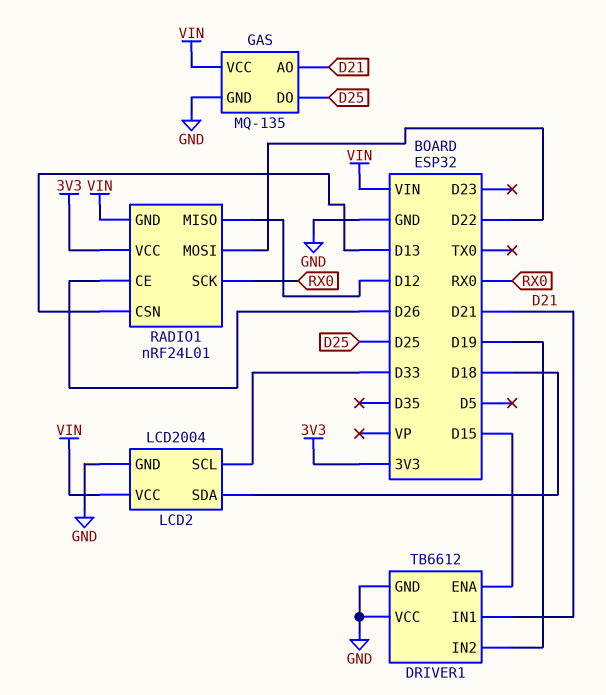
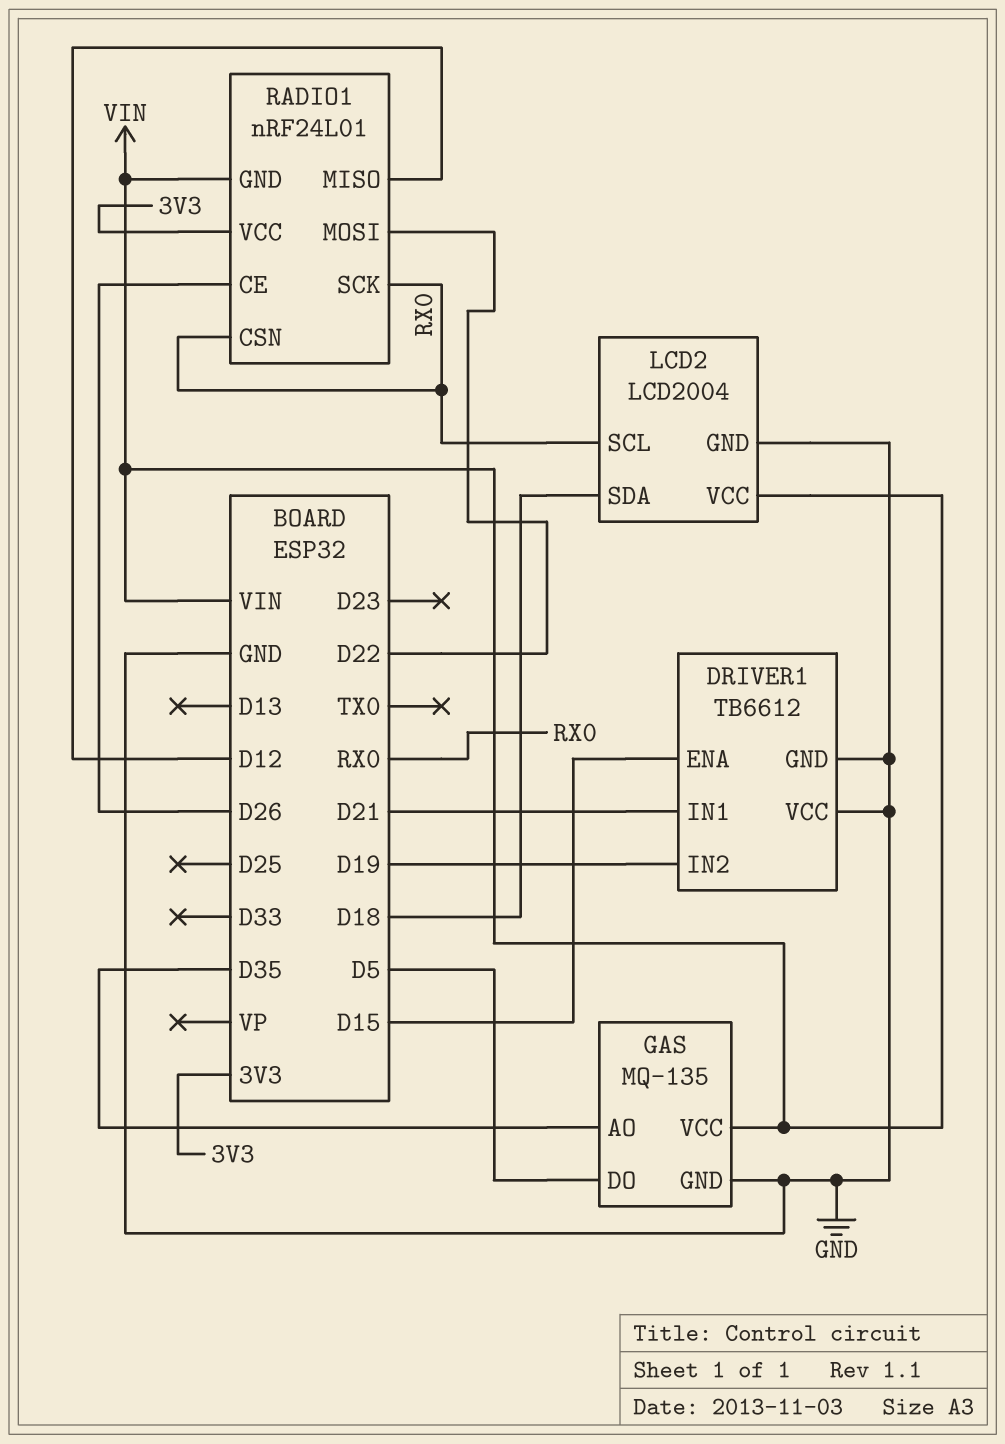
GAS pin AO: D21 -> D35
GAS pin DO: D25 -> D5
LCD2 pin SCL: D33 -> RX0
RADIO1 pin CSN: D13 -> RX0

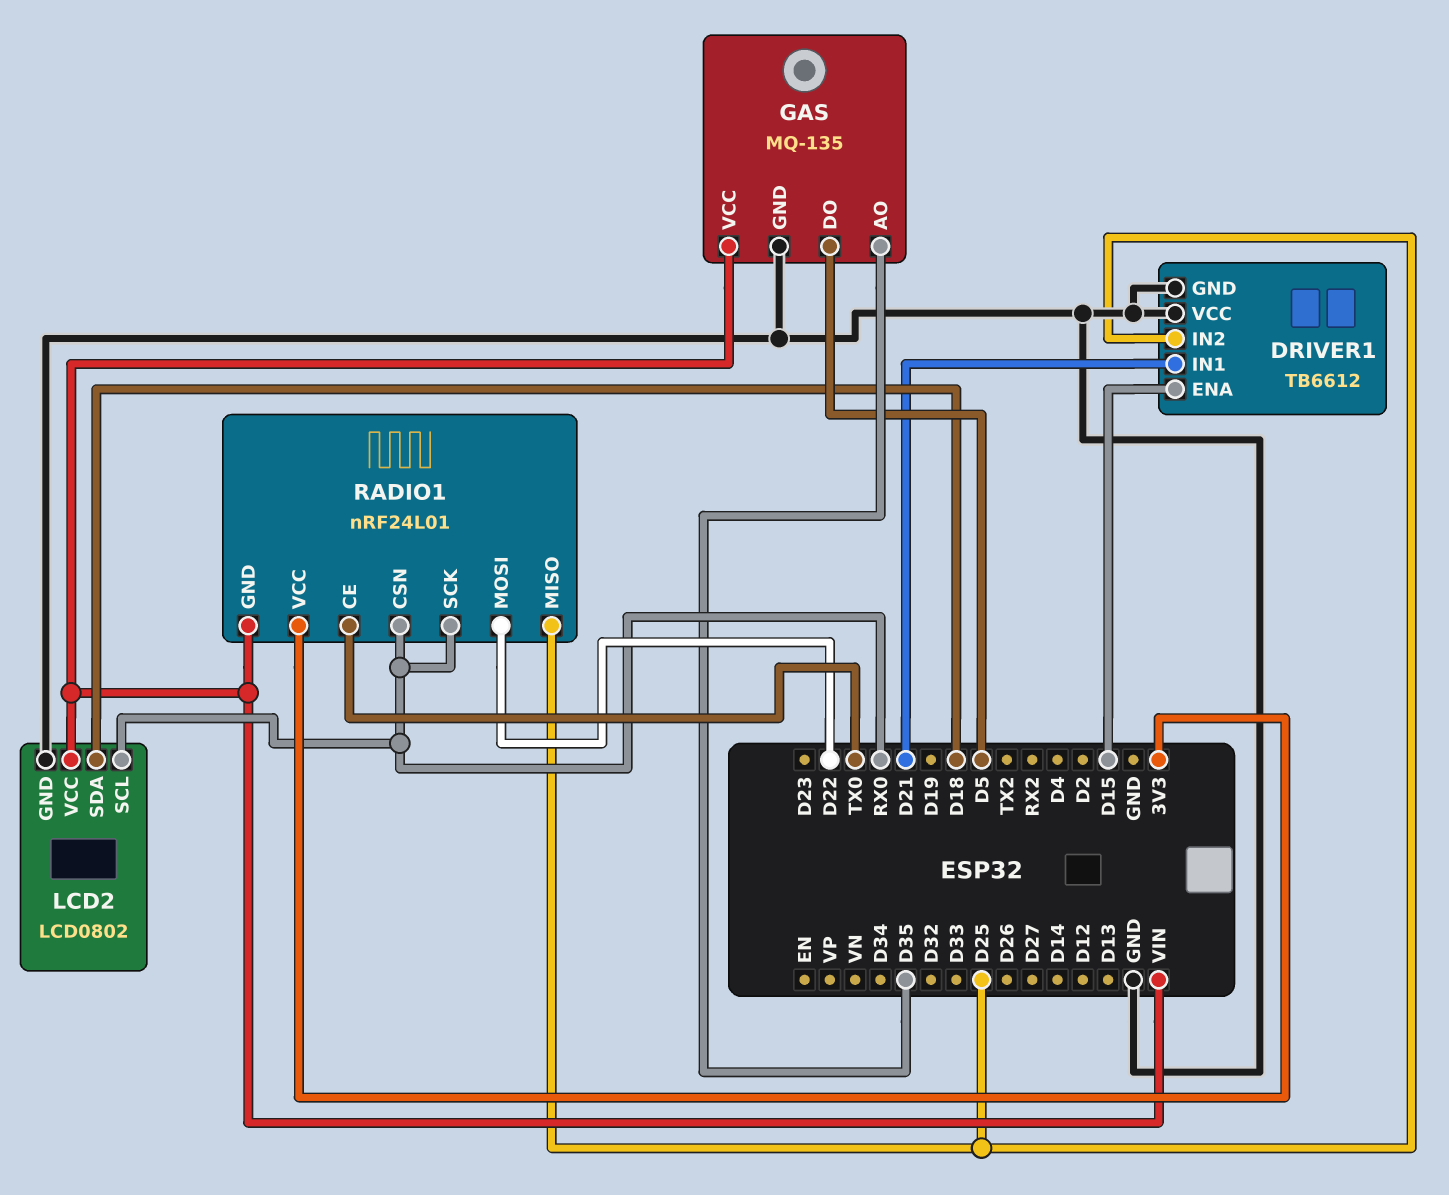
DRIVER1 pin IN2: D19 -> D25
LCD2: LCD2004 -> LCD0802
RADIO1 pin CE: D26 -> TX0
RADIO1 pin MISO: D12 -> D25

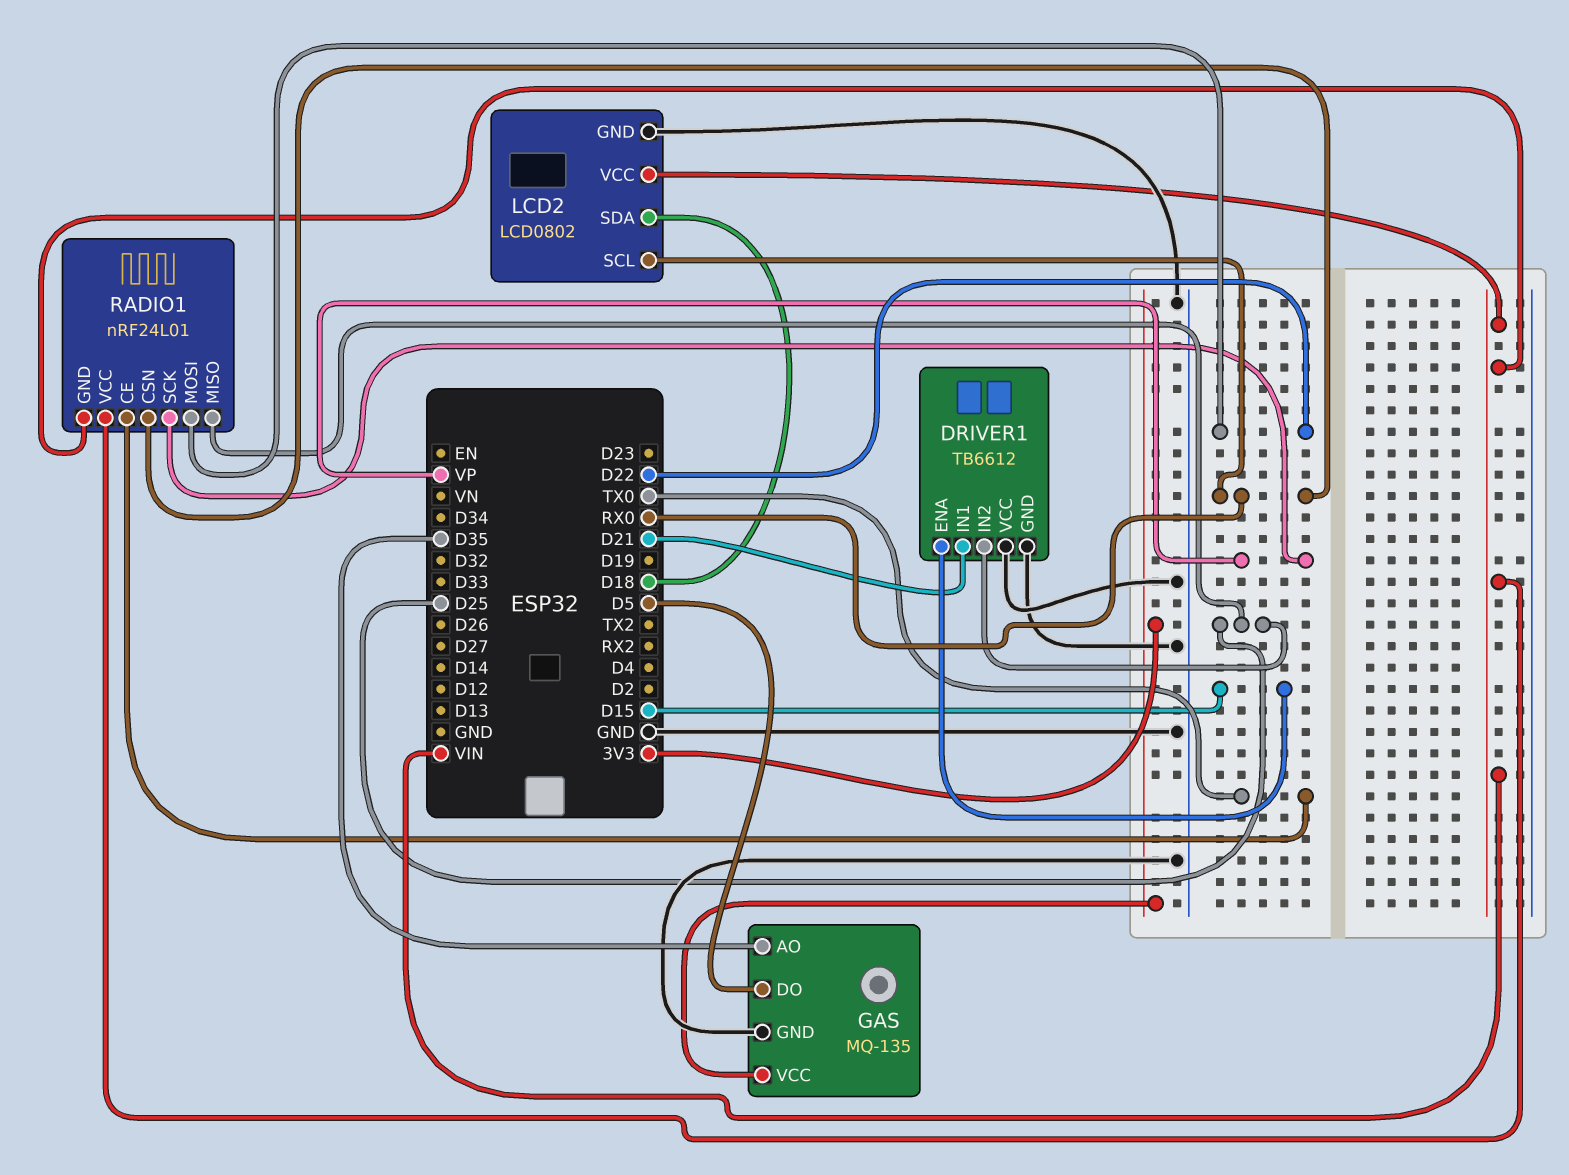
GAS pin VCC: VIN -> 3V3
RADIO1 pin SCK: RX0 -> VP
RADIO1 pin VCC: 3V3 -> VIN

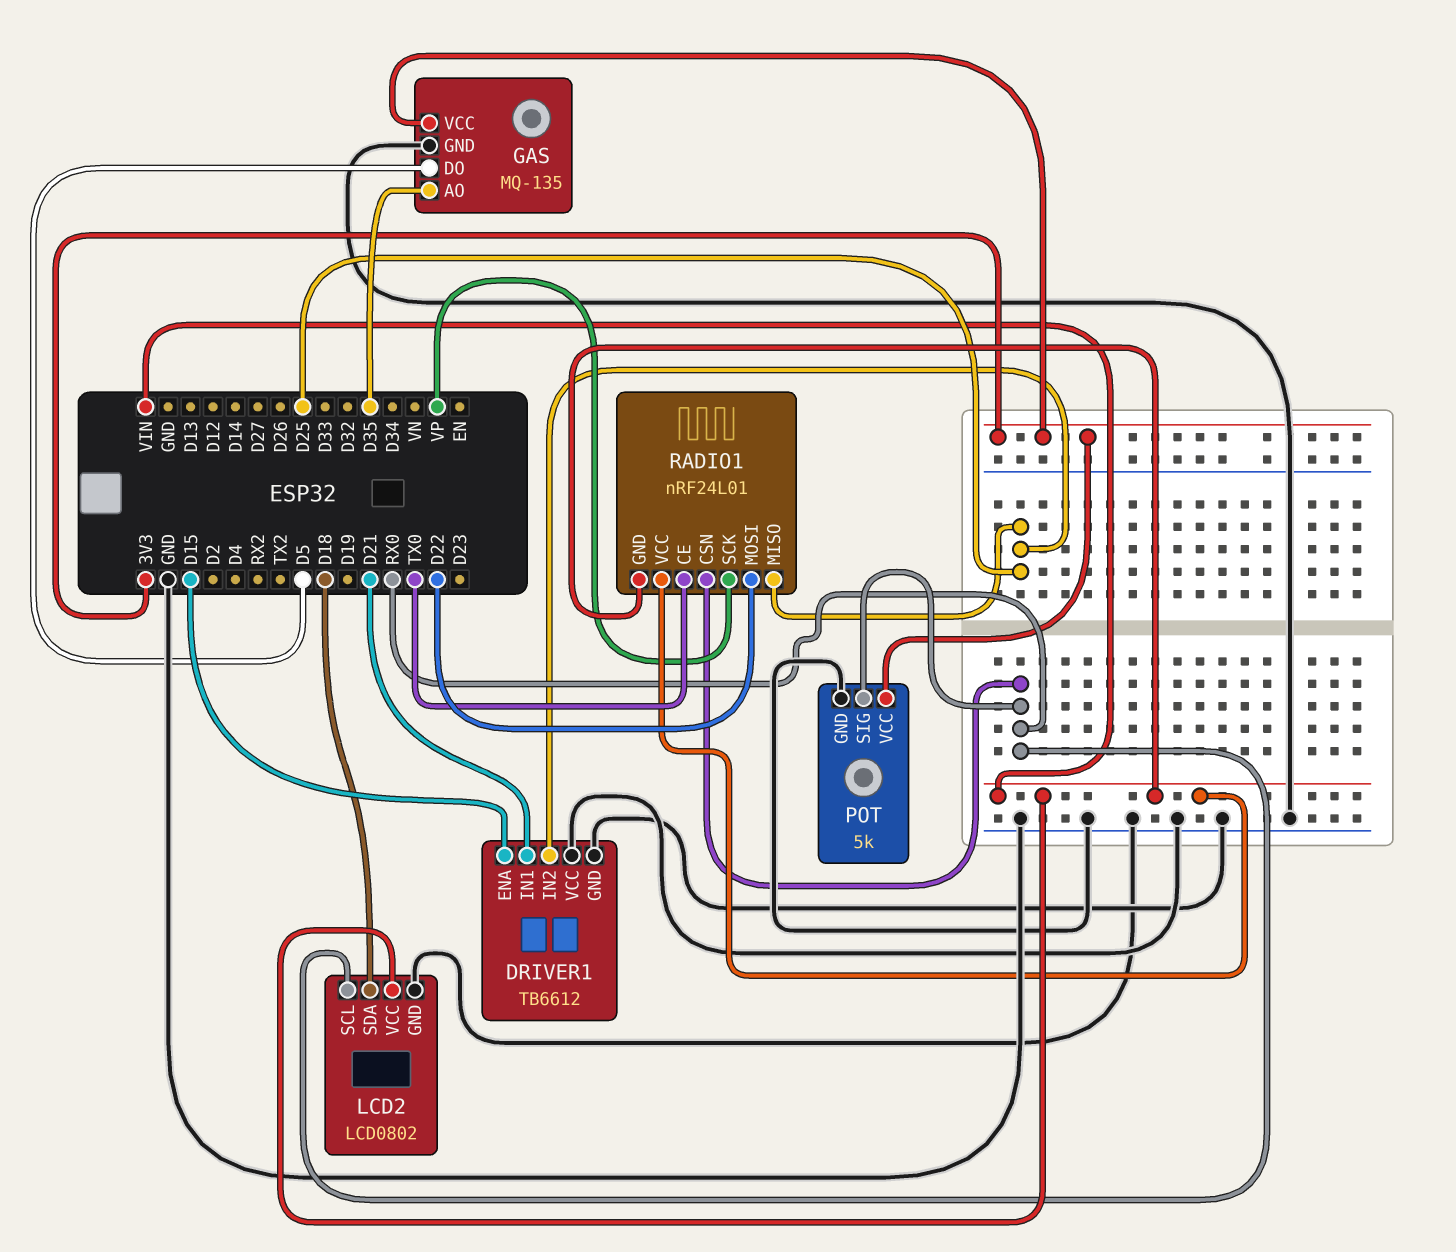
POT: none -> 5k
POT pin GND: none -> GND
POT pin SIG: none -> RX0
POT pin VCC: none -> 3V3

